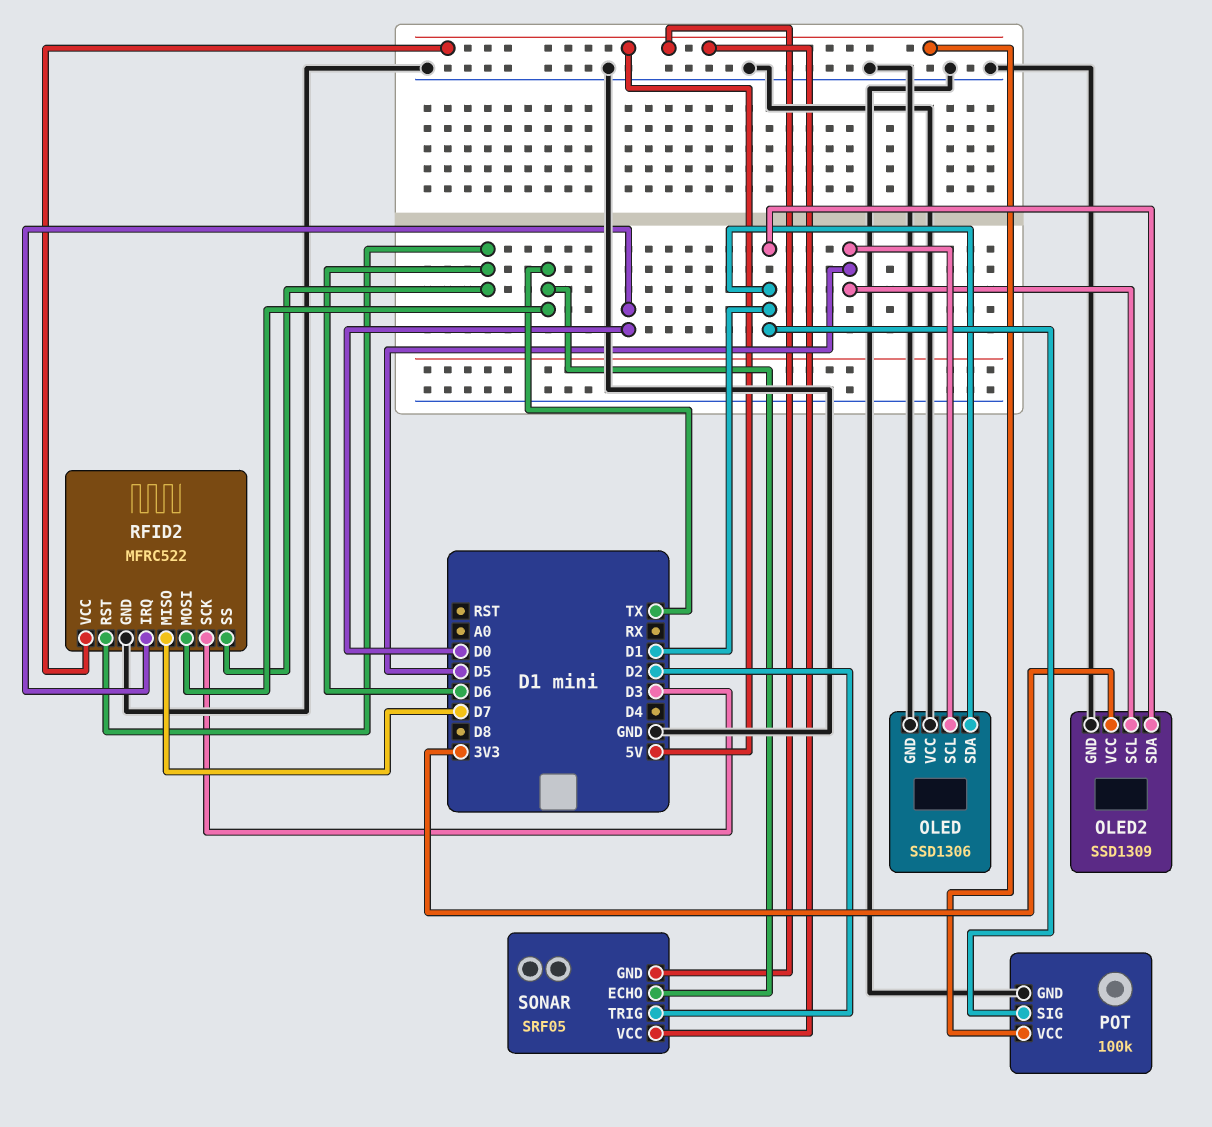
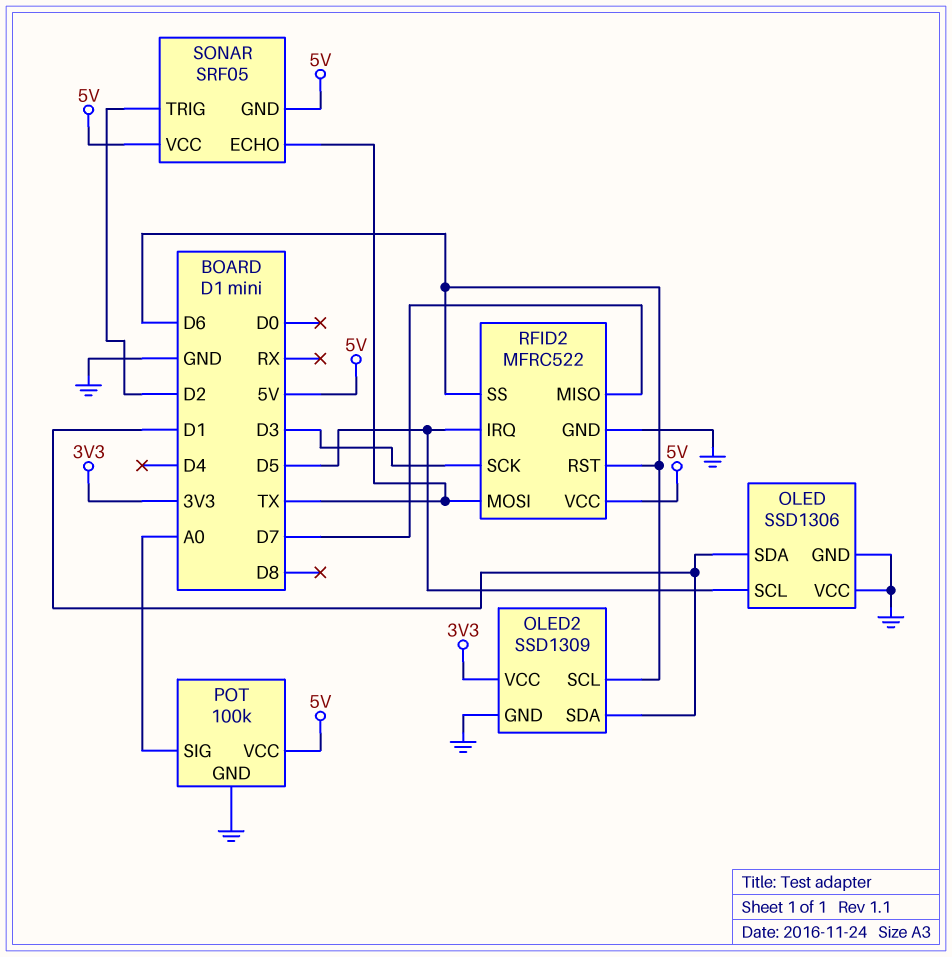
OLED2 pin SCL: D5 -> D6
POT pin SIG: D1 -> A0
RFID2 pin IRQ: D0 -> D5

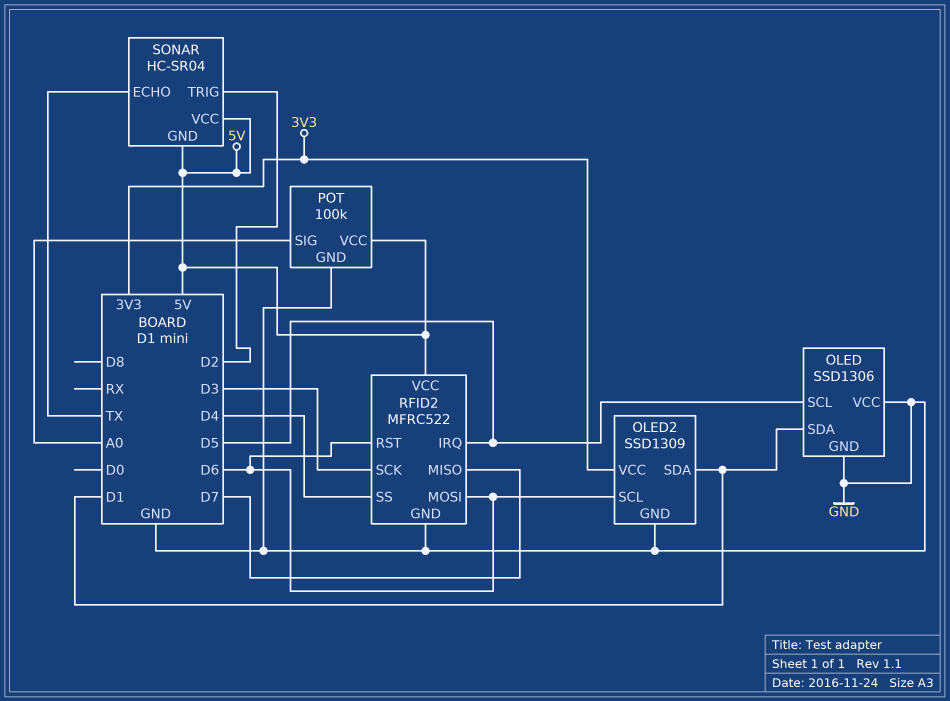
RFID2 pin MOSI: TX -> D6
RFID2 pin SS: D6 -> D4
SONAR: SRF05 -> HC-SR04

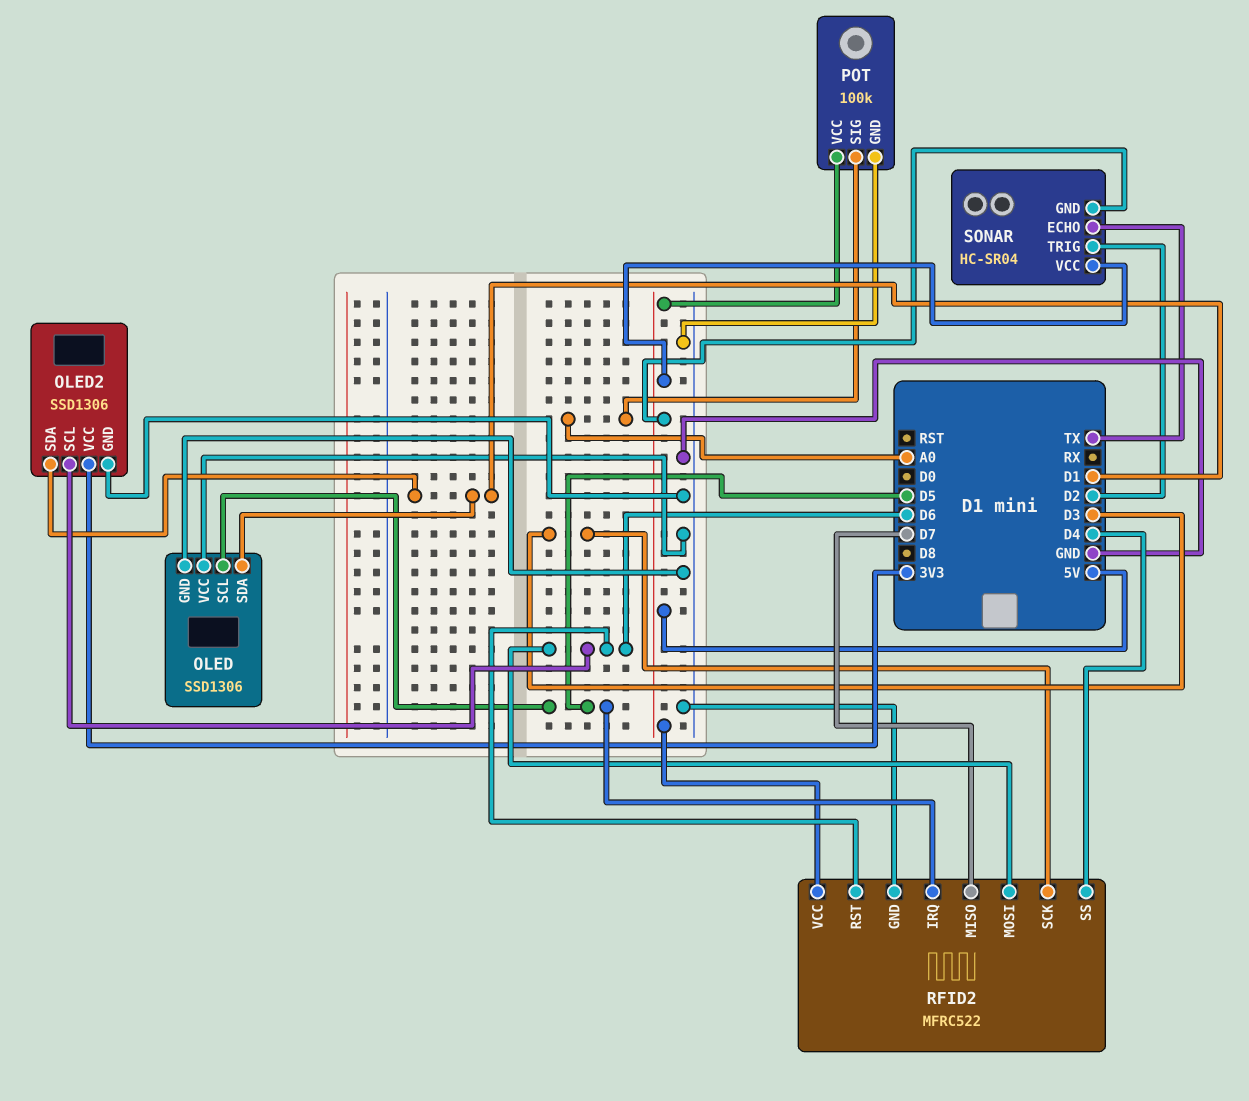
OLED2: SSD1309 -> SSD1306

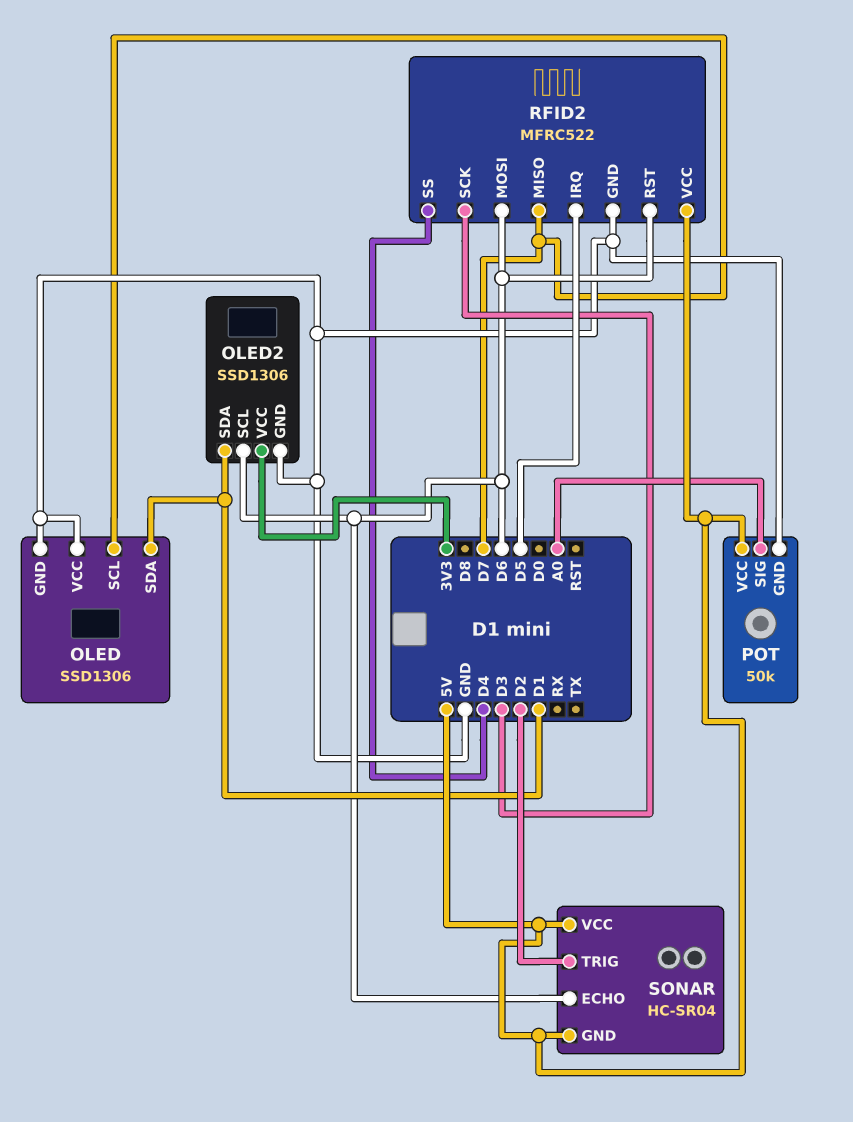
OLED pin SCL: D5 -> D7
POT: 100k -> 50k
SONAR pin ECHO: TX -> D6

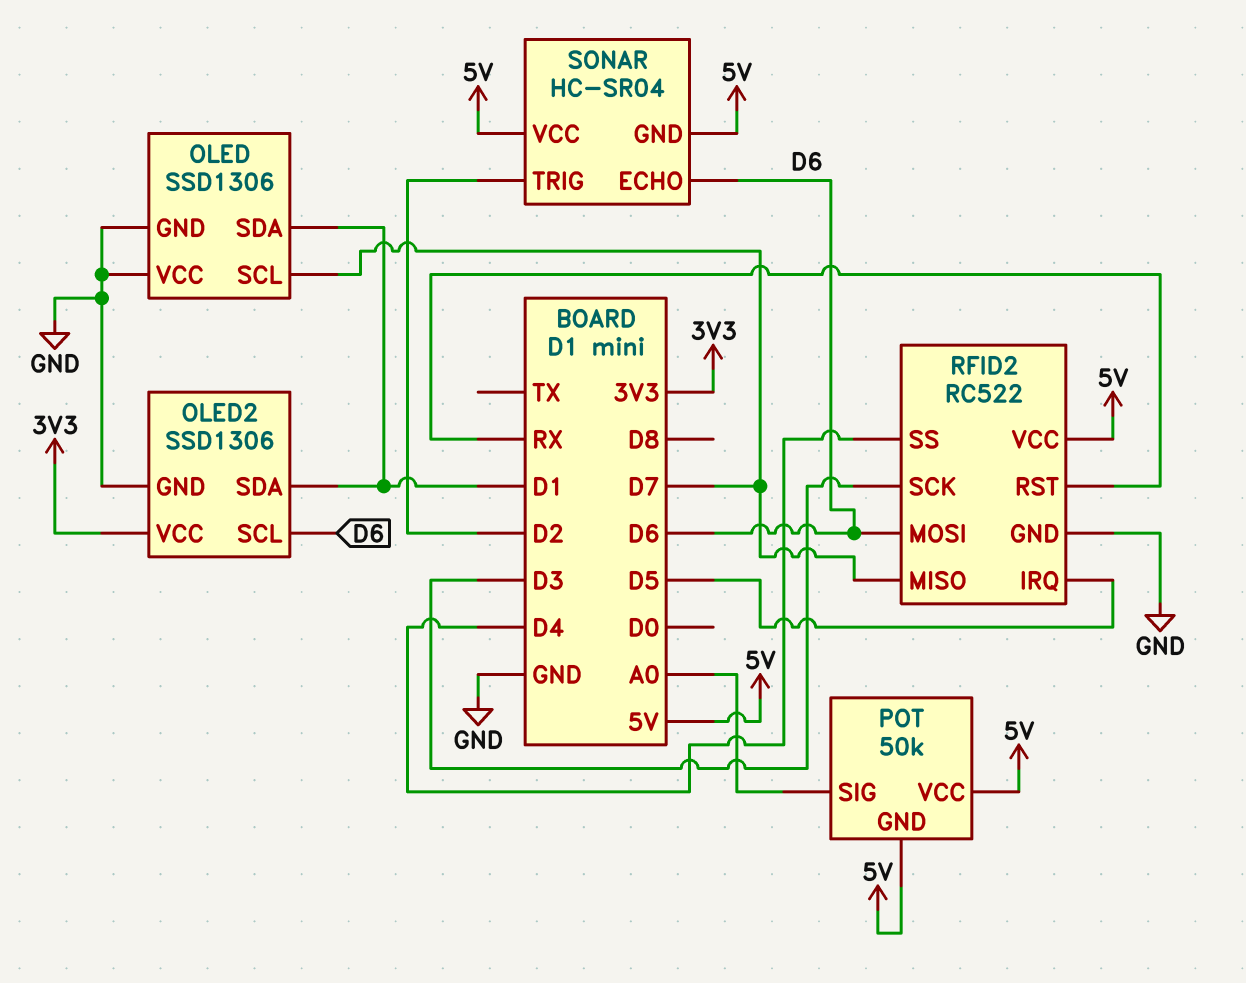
POT pin GND: GND -> 5V
RFID2: MFRC522 -> RC522
RFID2 pin RST: D6 -> RX

